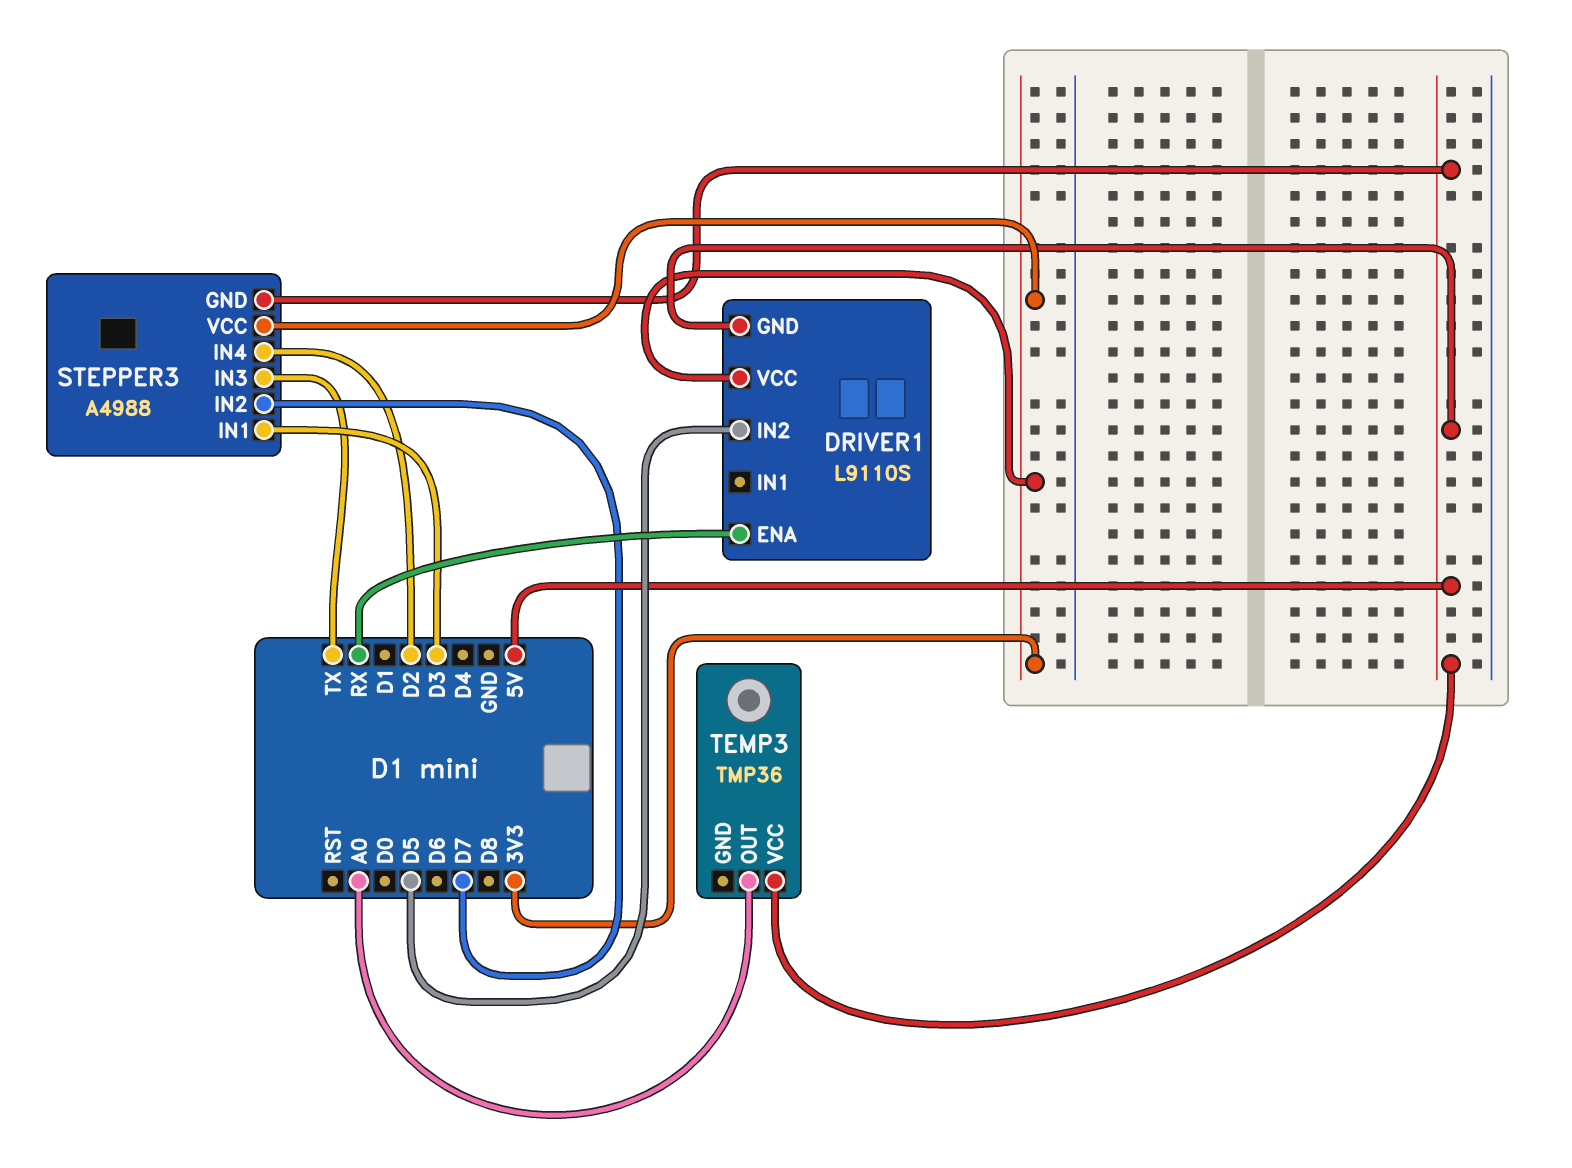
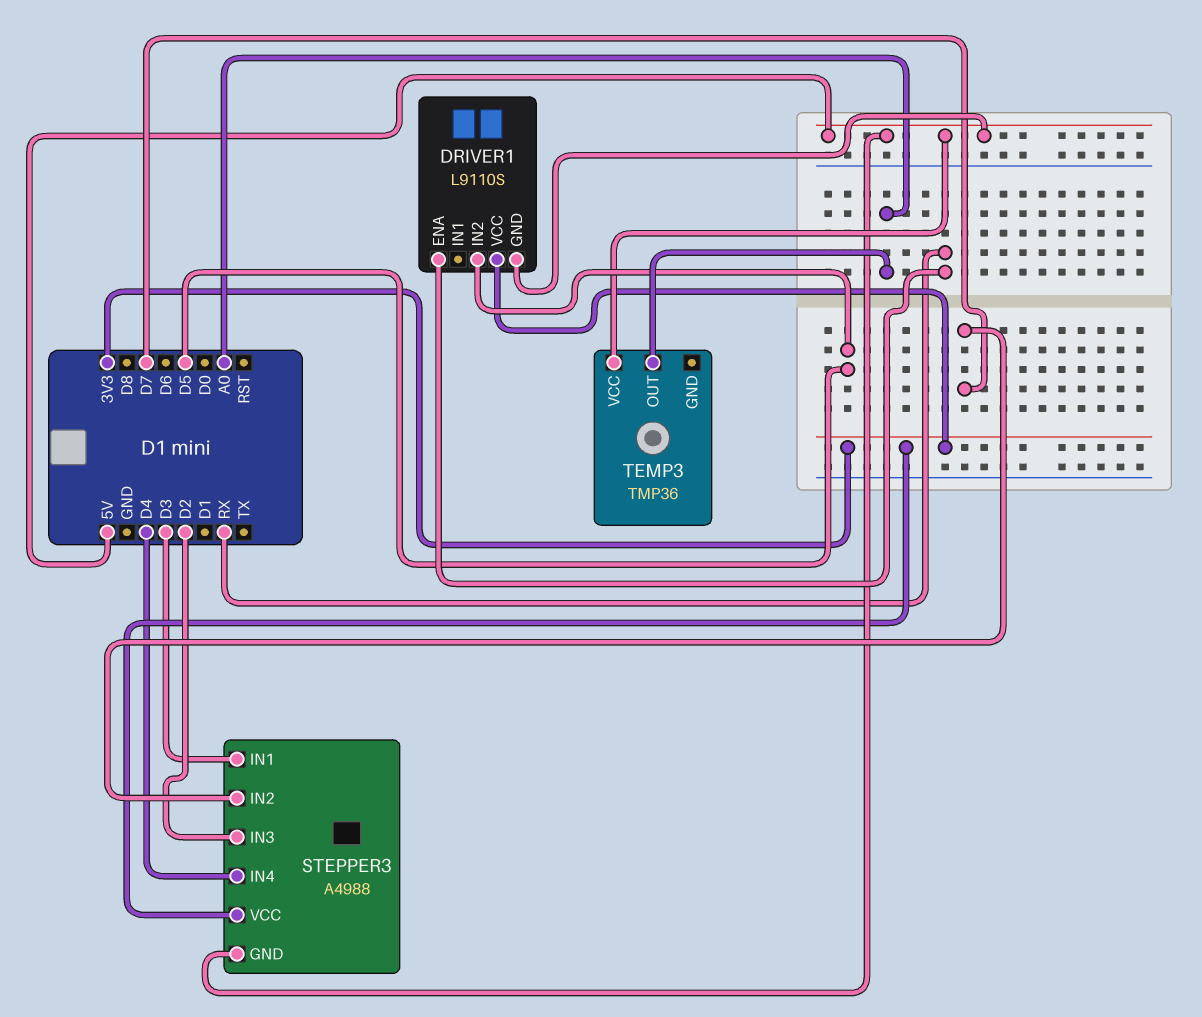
STEPPER3 pin IN3: TX -> D2
STEPPER3 pin IN4: D2 -> D4

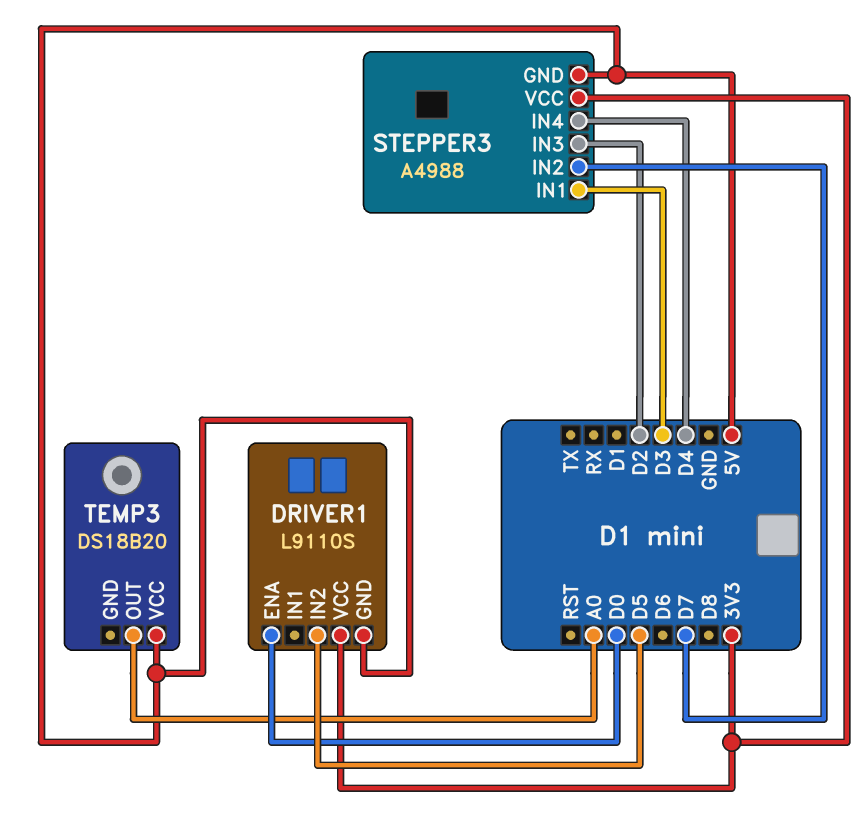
DRIVER1 pin ENA: RX -> D0
TEMP3: TMP36 -> DS18B20

